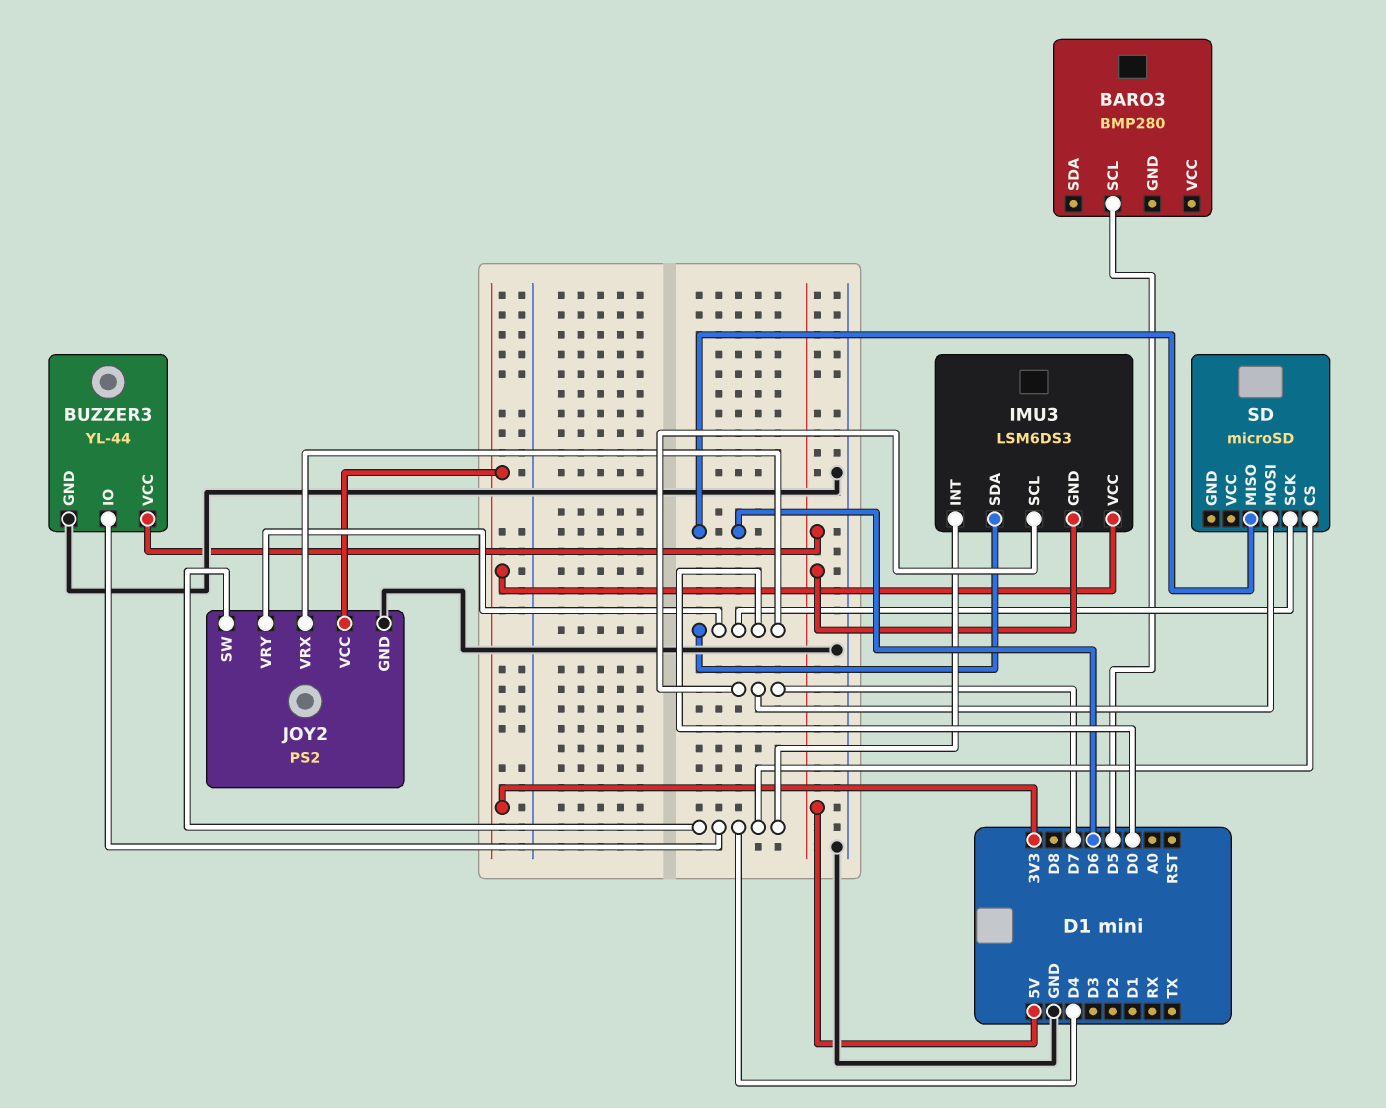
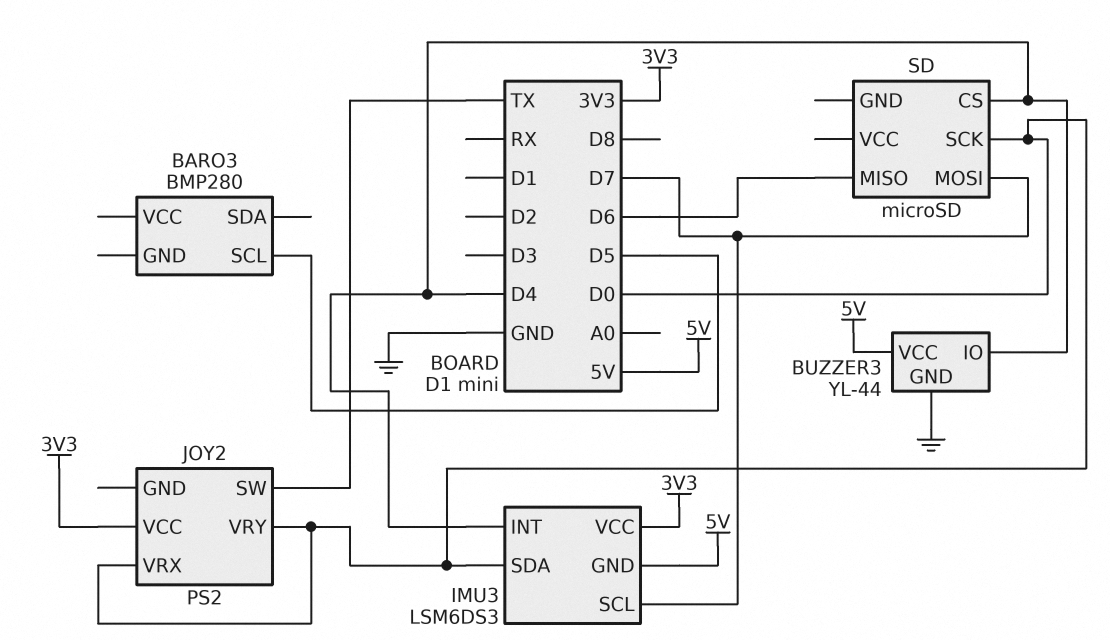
JOY2 pin GND: GND -> none
JOY2 pin SW: D4 -> TX

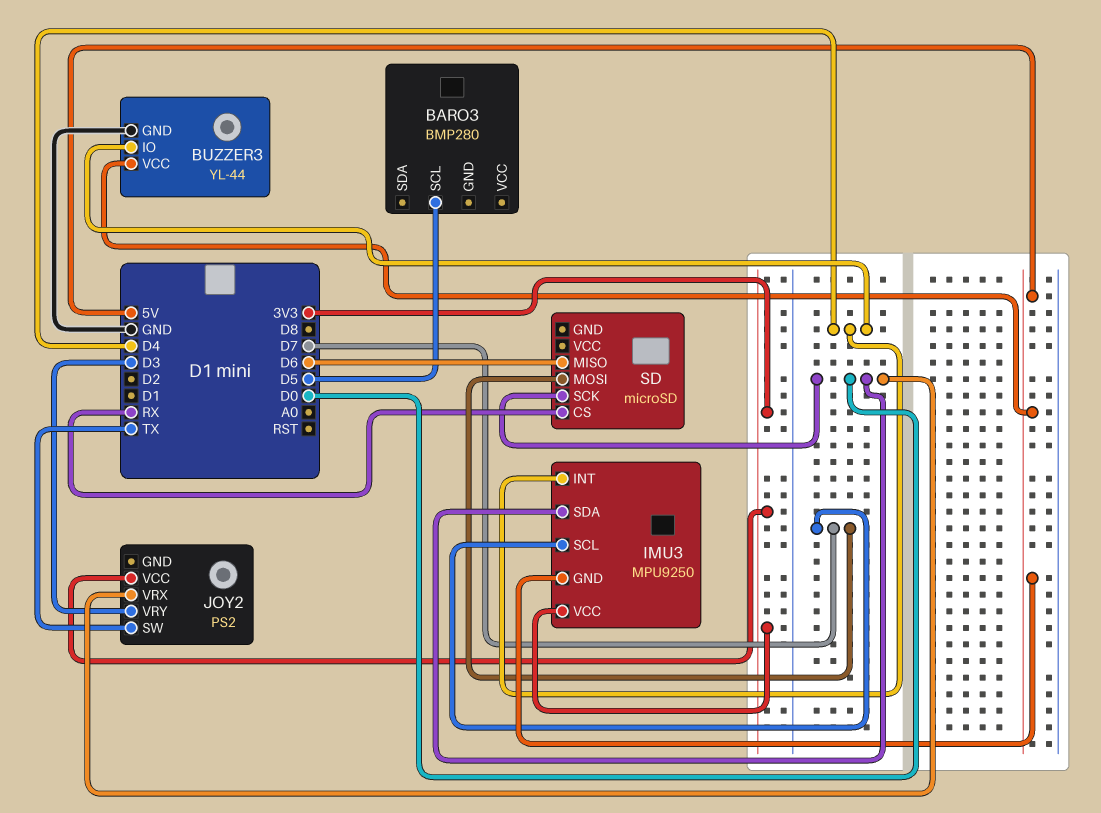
IMU3: LSM6DS3 -> MPU9250
JOY2 pin VRY: D0 -> D3
SD pin CS: D4 -> RX

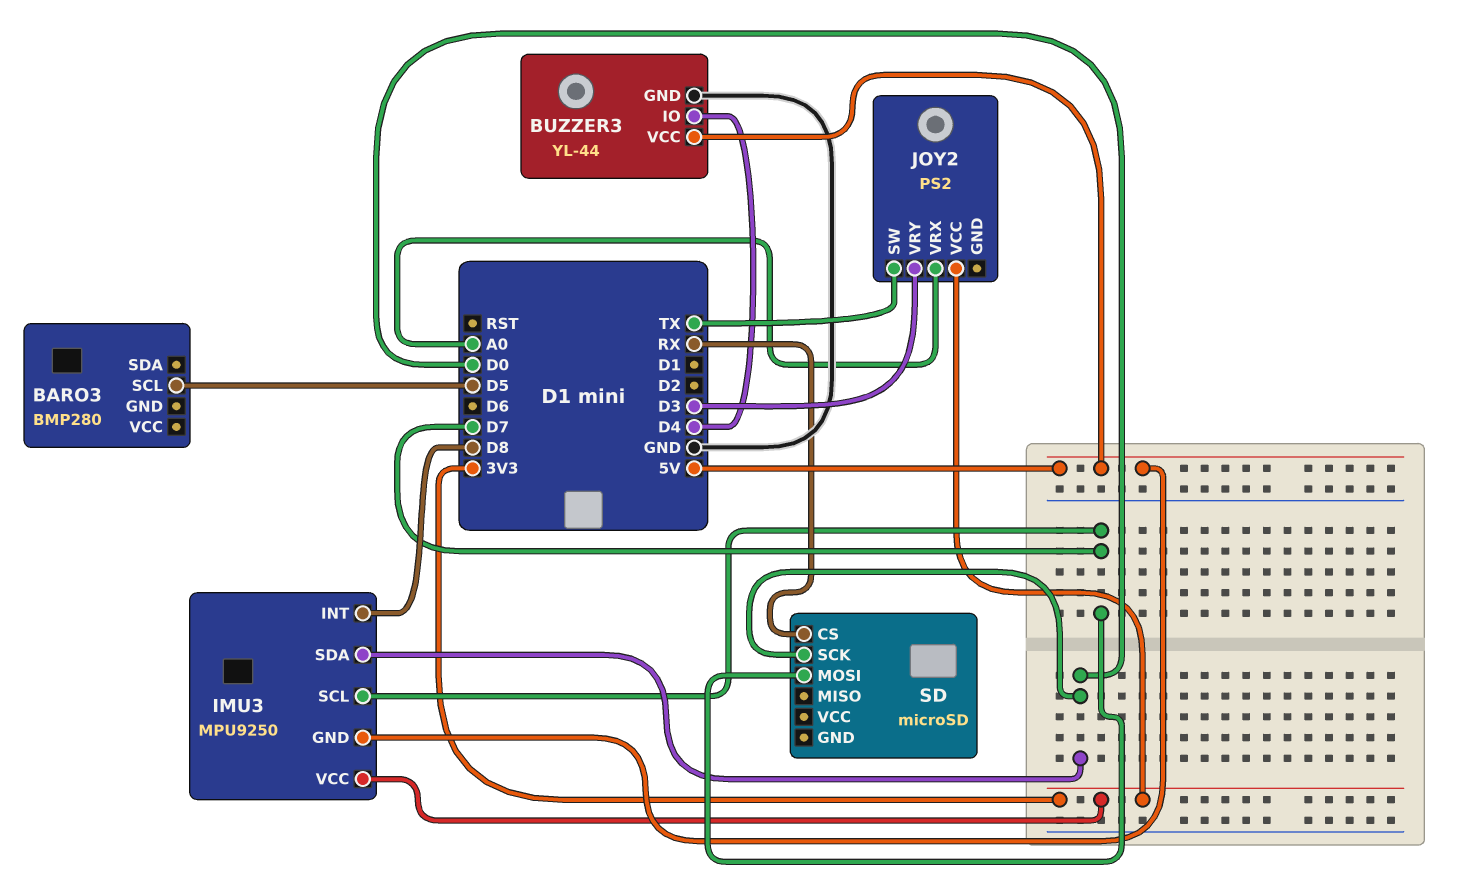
IMU3 pin INT: D4 -> D8
JOY2 pin VRX: D0 -> A0
SD pin MISO: D6 -> none

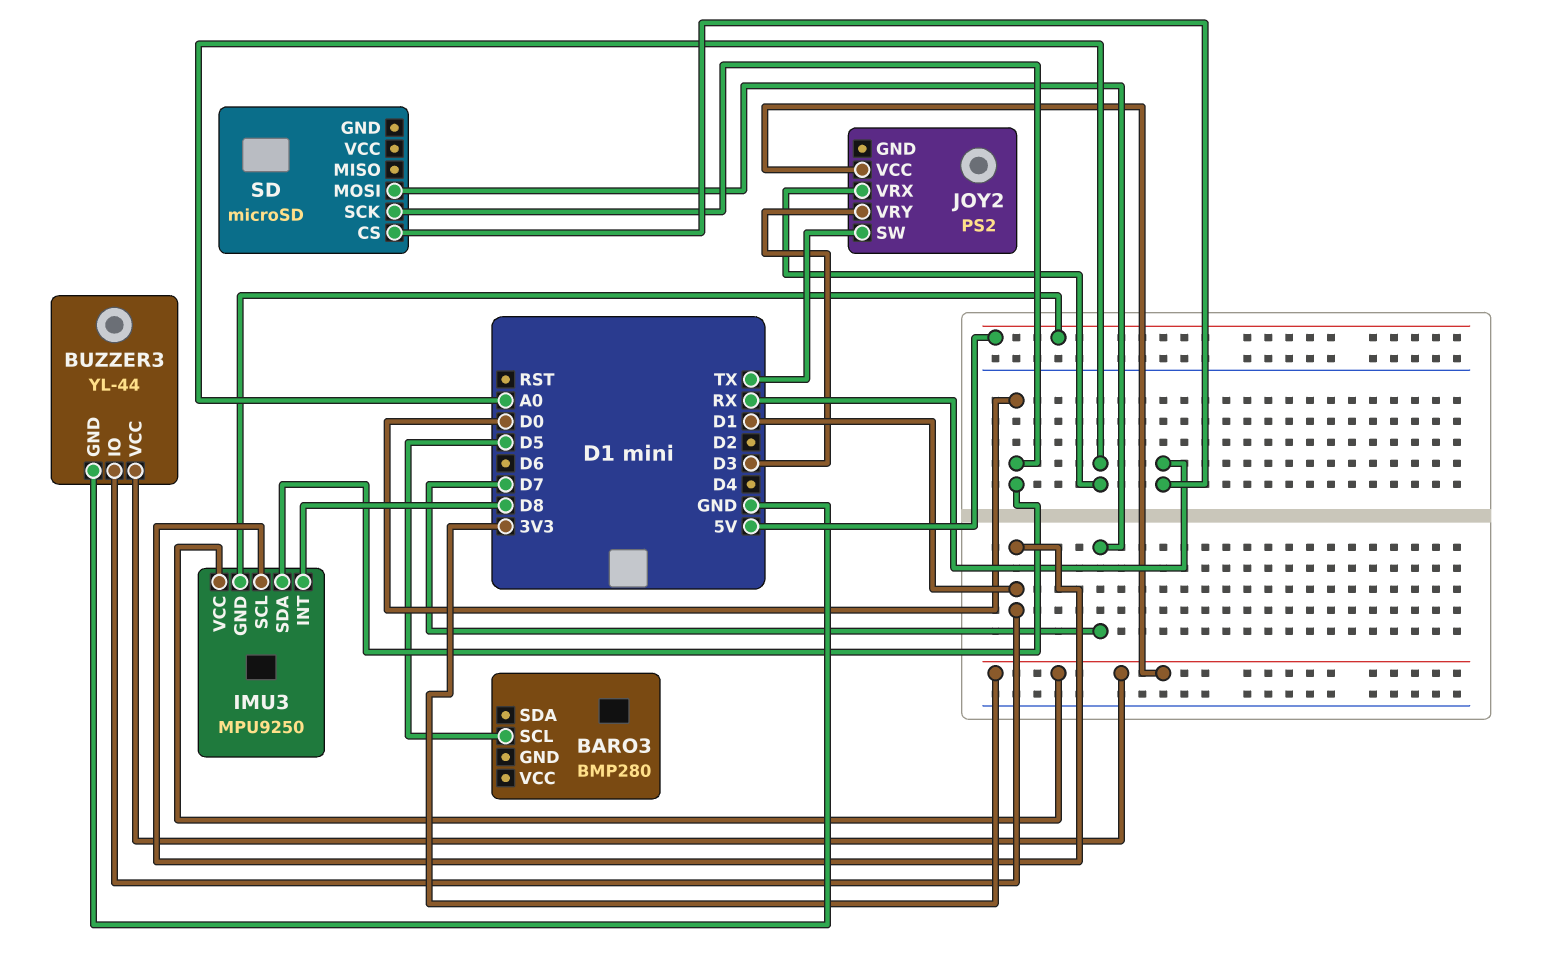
BUZZER3 pin IO: D4 -> D1
BUZZER3 pin VCC: 5V -> 3V3
IMU3 pin SCL: D7 -> D1

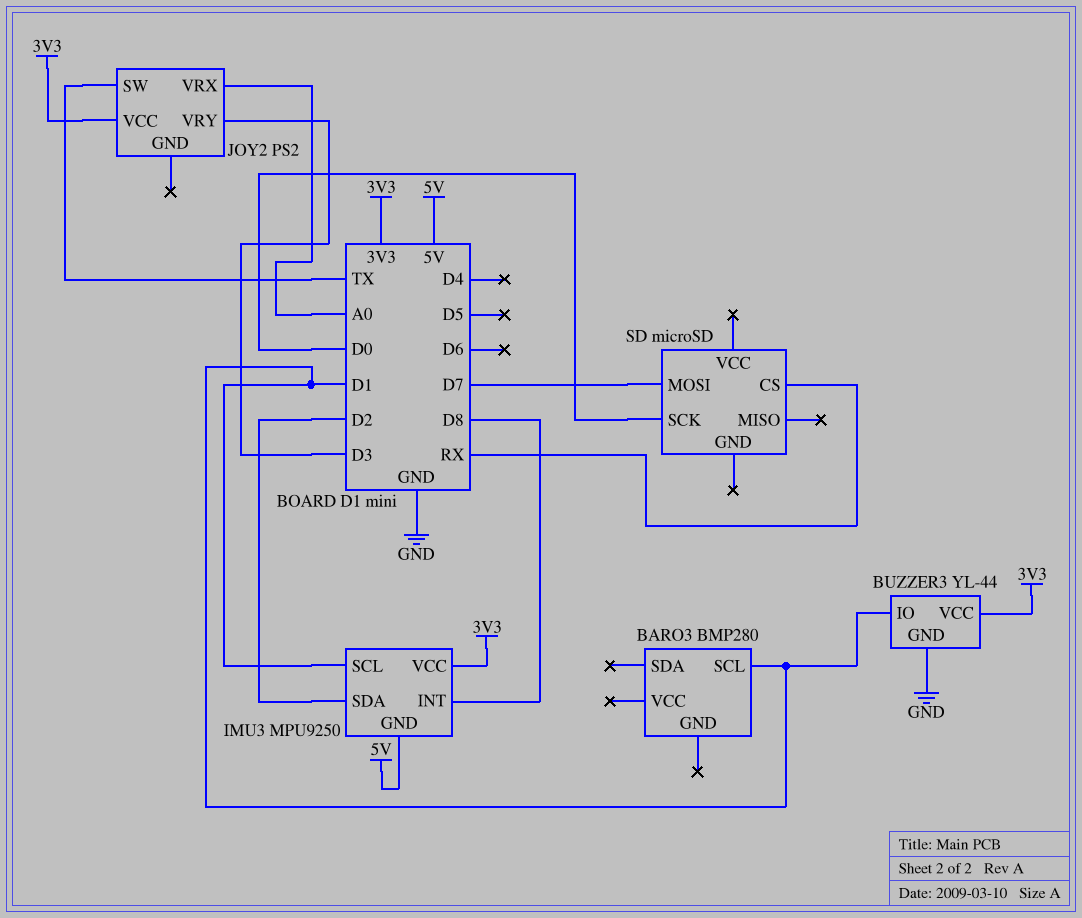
BARO3 pin SCL: D5 -> D1
IMU3 pin SDA: D0 -> D2

